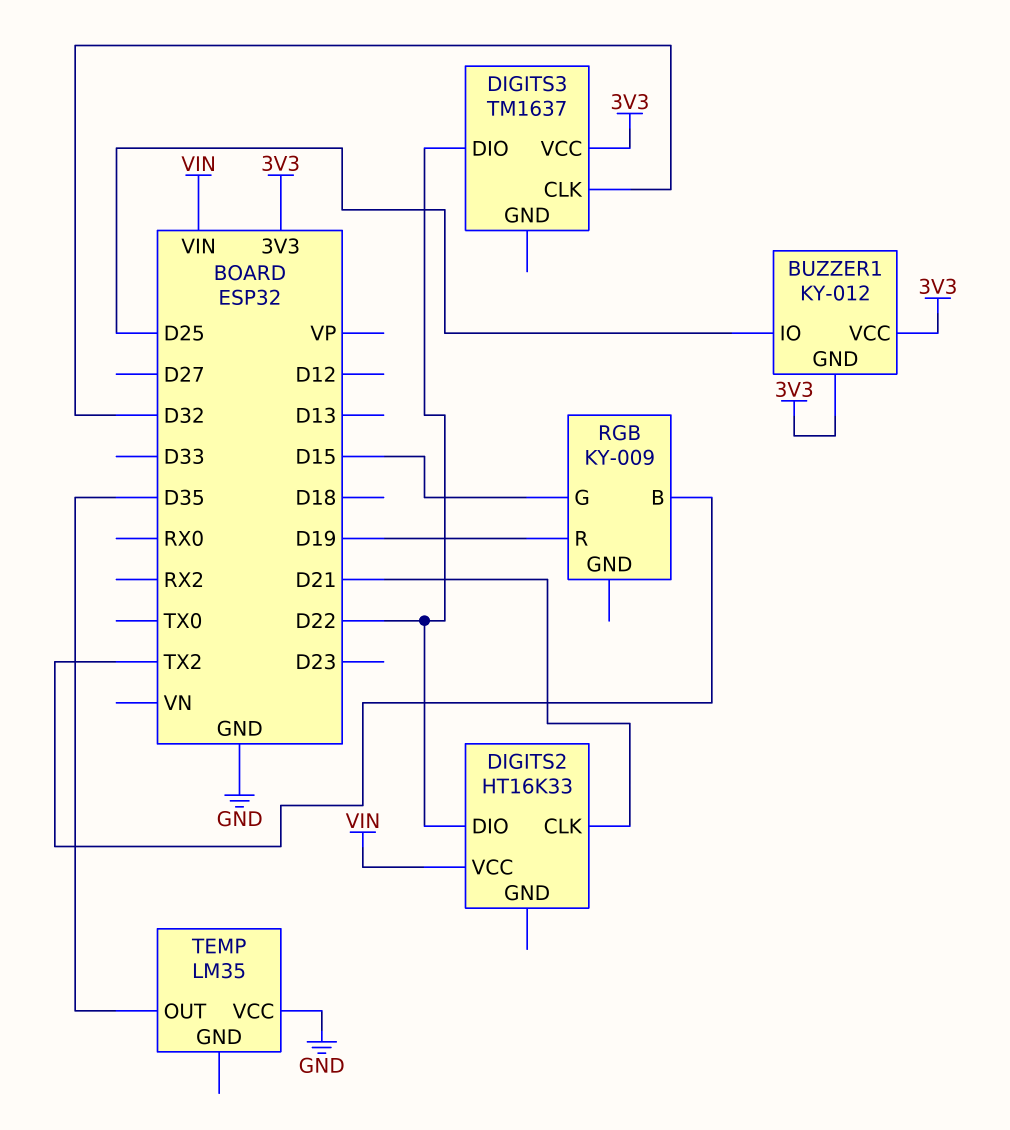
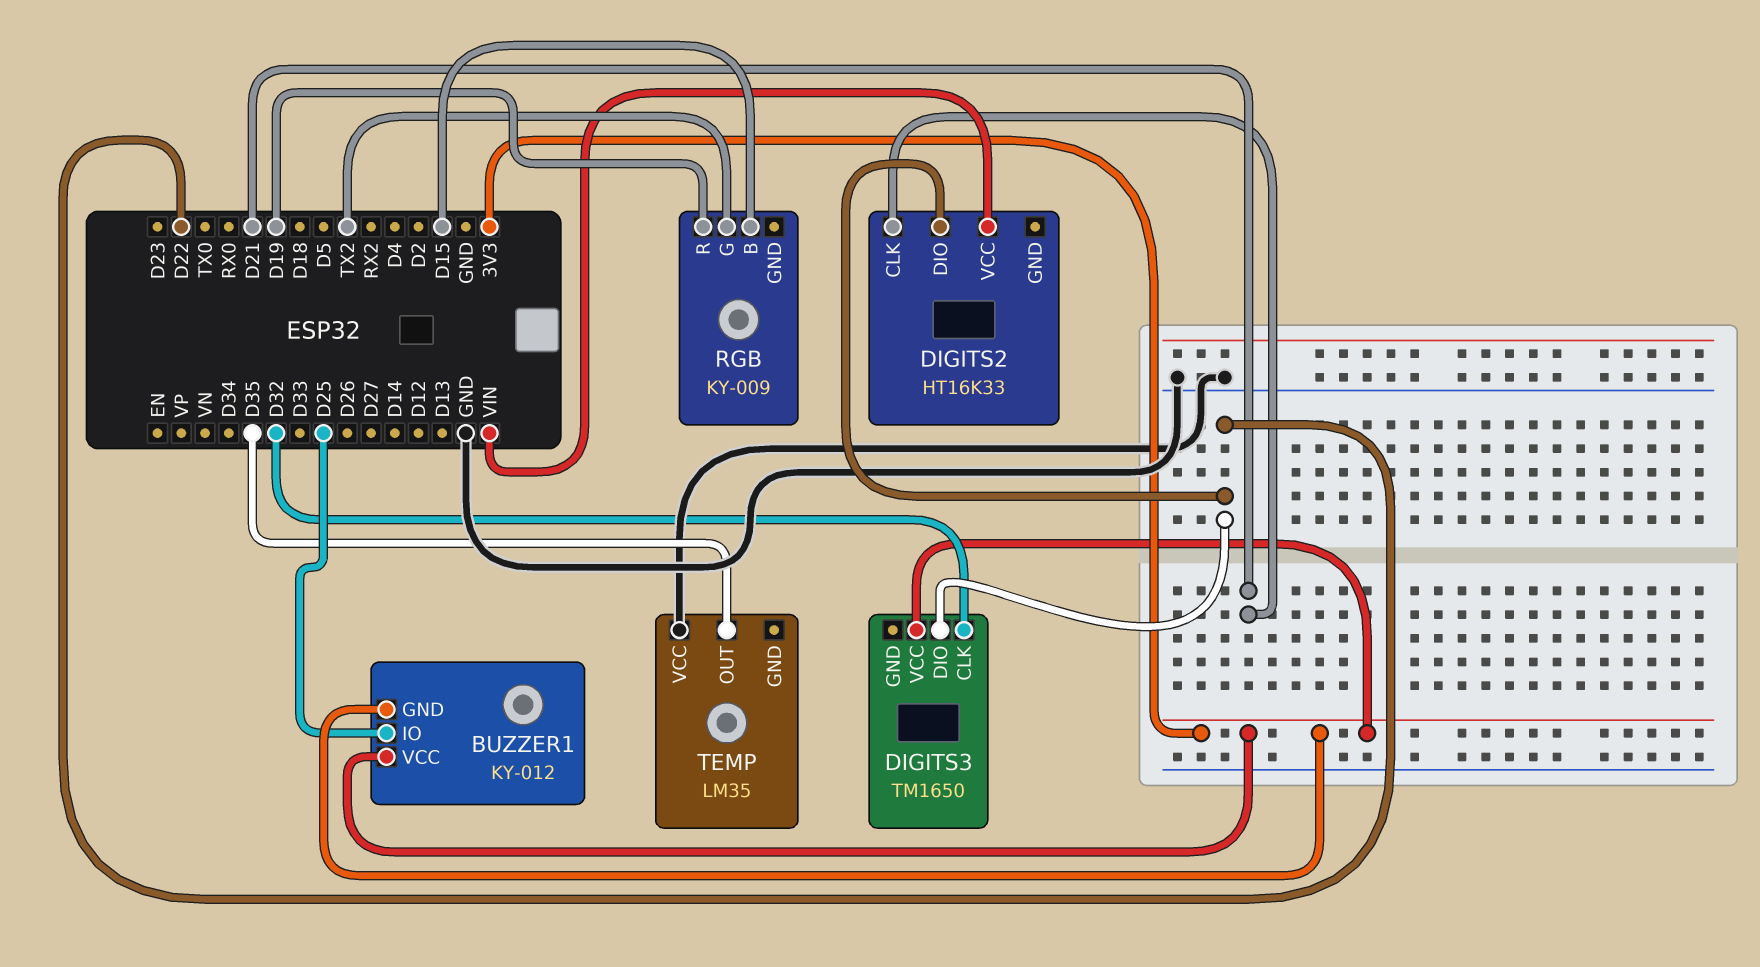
DIGITS3: TM1637 -> TM1650
RGB pin B: TX2 -> D15
RGB pin G: D15 -> TX2

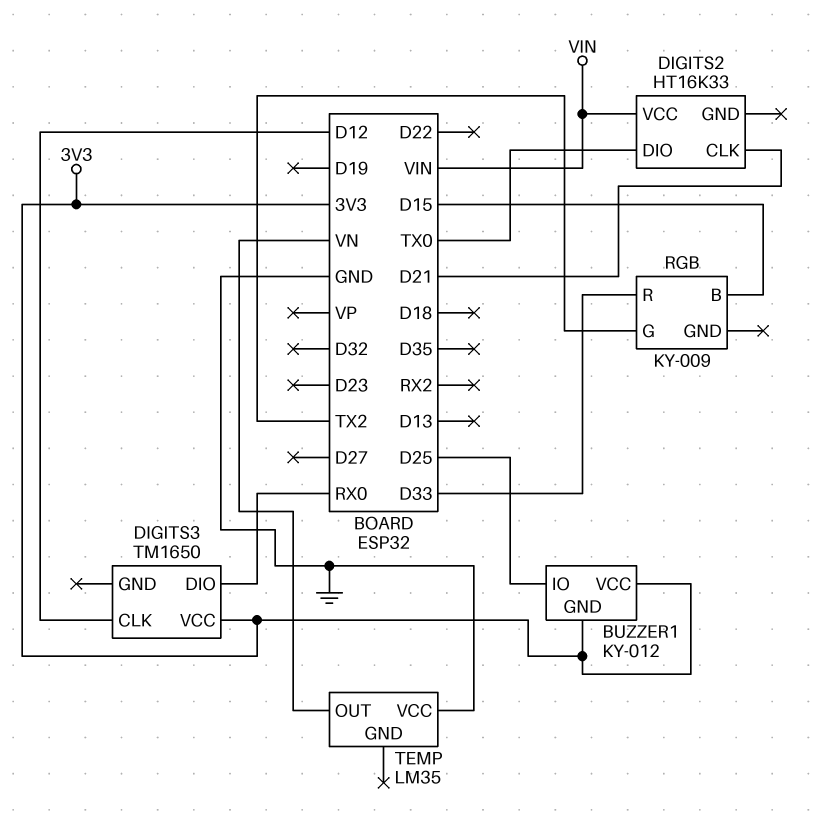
DIGITS2 pin DIO: D22 -> TX0
DIGITS3 pin CLK: D32 -> D12
DIGITS3 pin DIO: D22 -> RX0
RGB pin R: D19 -> D33
TEMP pin OUT: D35 -> VN

